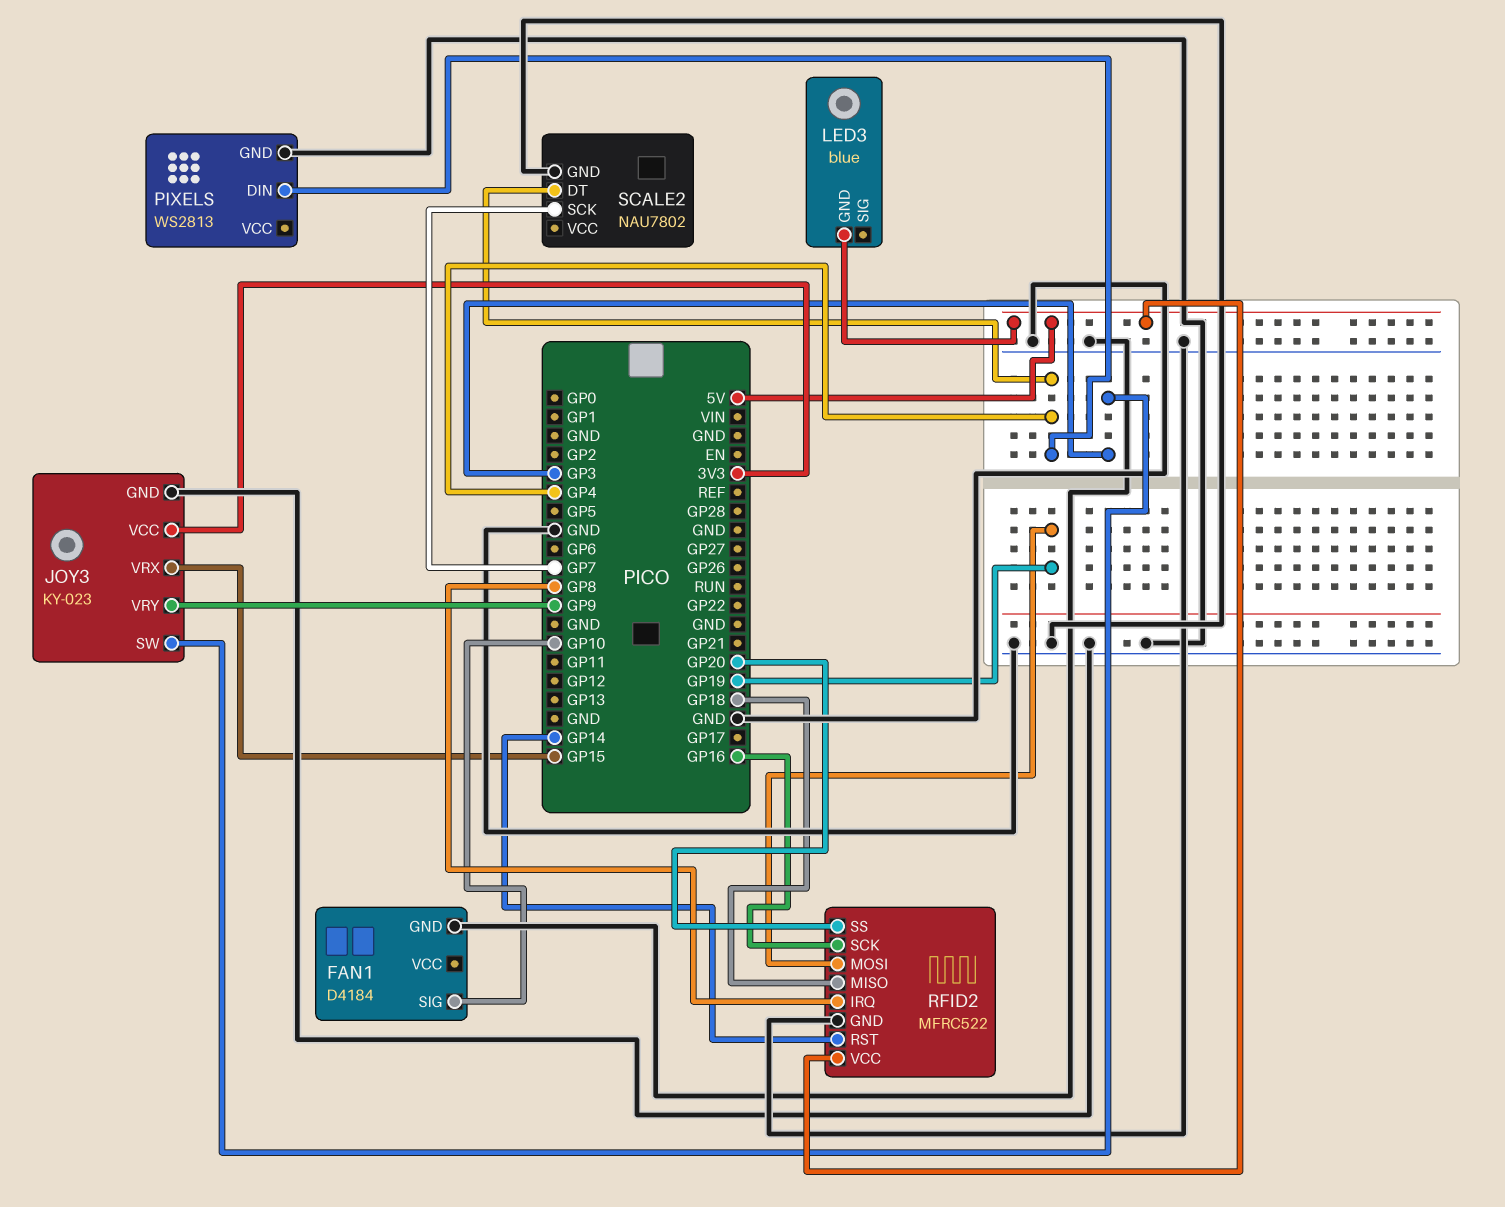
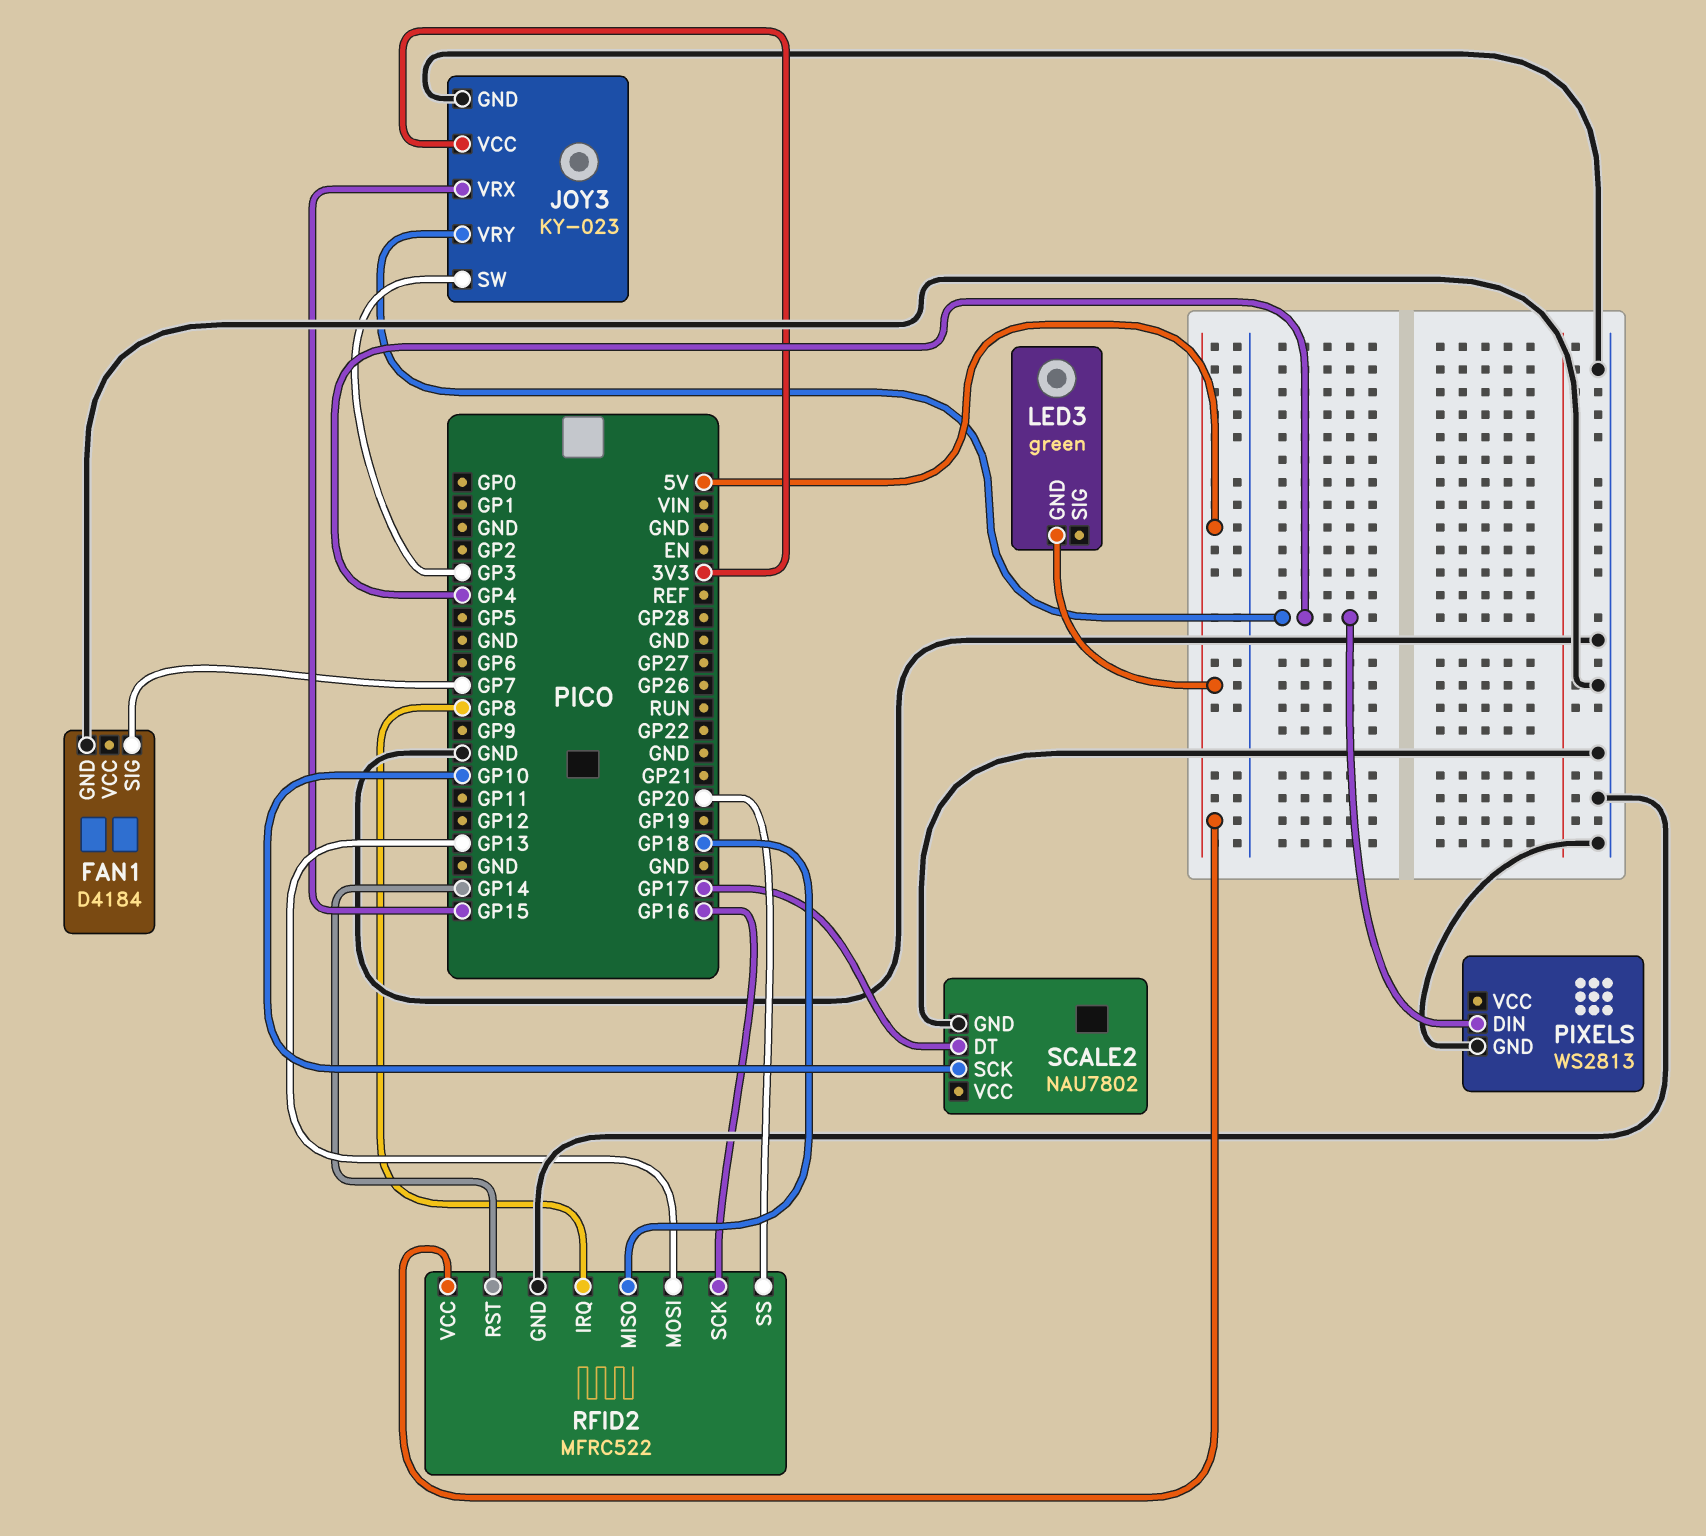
FAN1 pin SIG: GP10 -> GP7
JOY3 pin VRY: GP9 -> GP4
LED3: blue -> green
RFID2 pin MOSI: GP19 -> GP13
SCALE2 pin DT: GP4 -> GP17
SCALE2 pin SCK: GP7 -> GP10

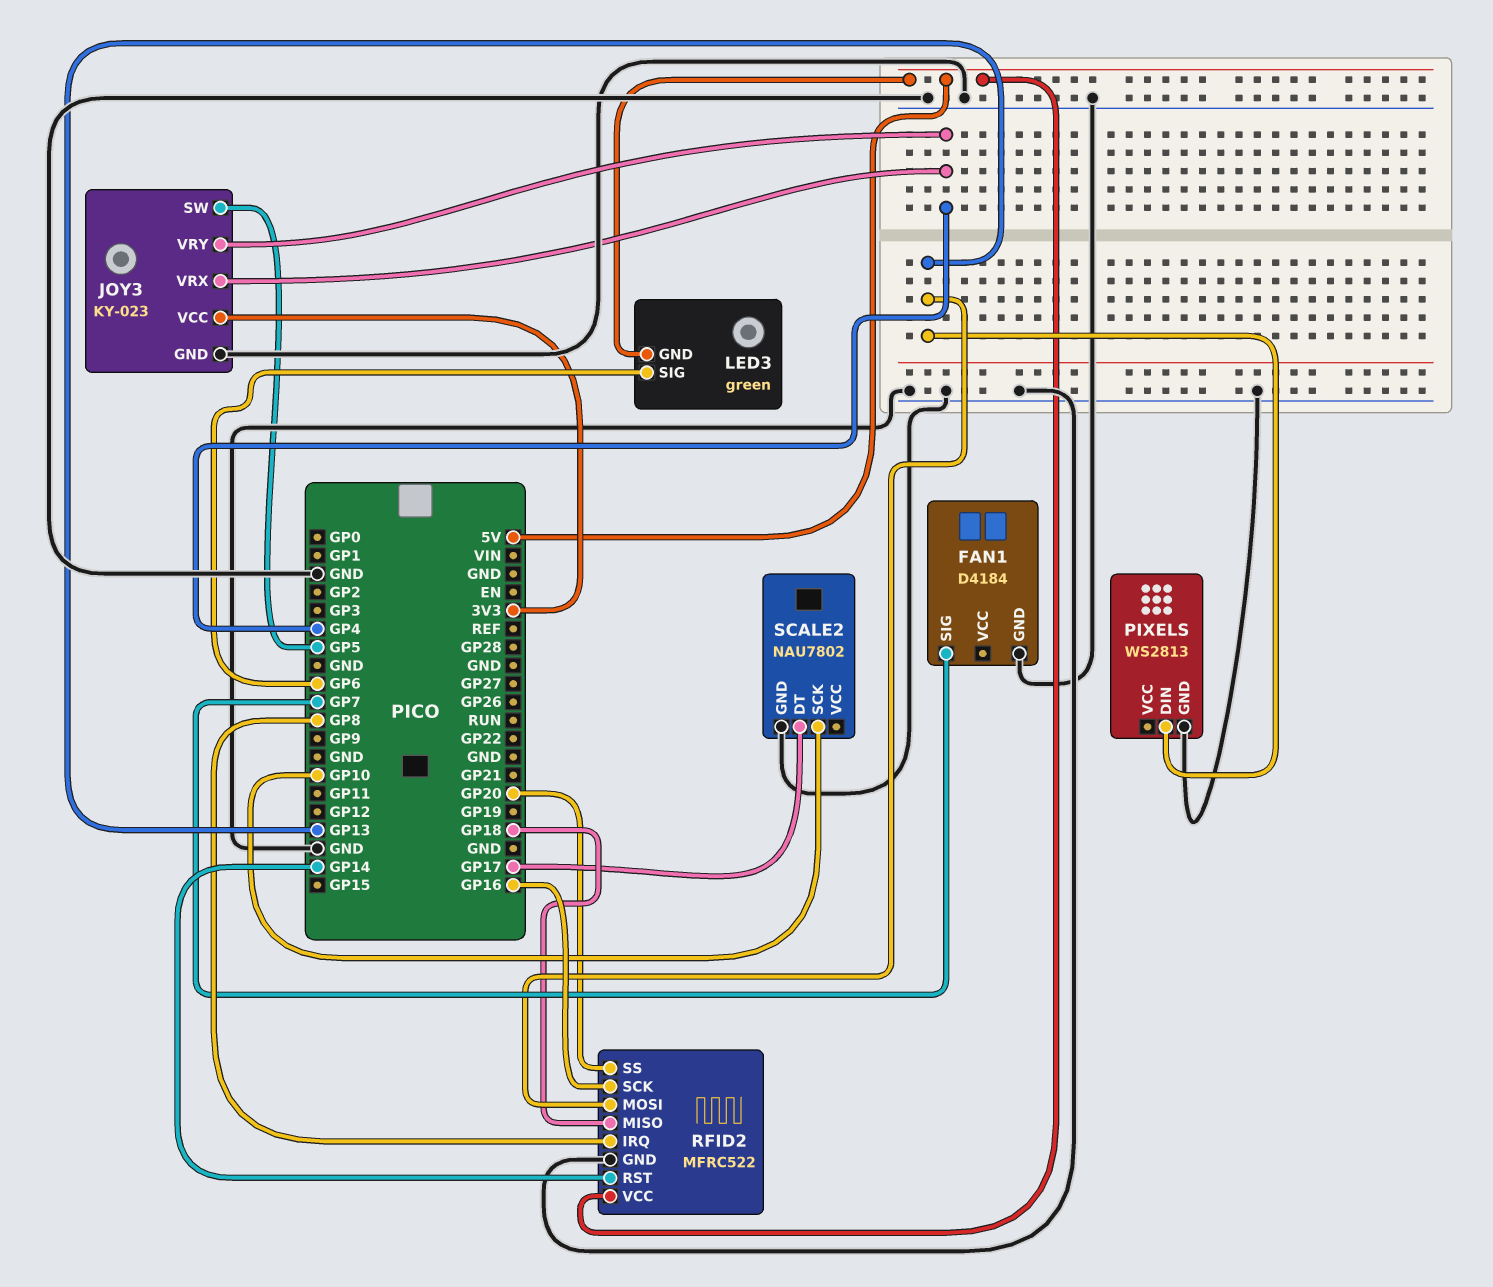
JOY3 pin SW: GP3 -> GP5
JOY3 pin VRX: GP15 -> GP4
LED3 pin SIG: none -> GP6
PIXELS pin DIN: GP4 -> GP13

